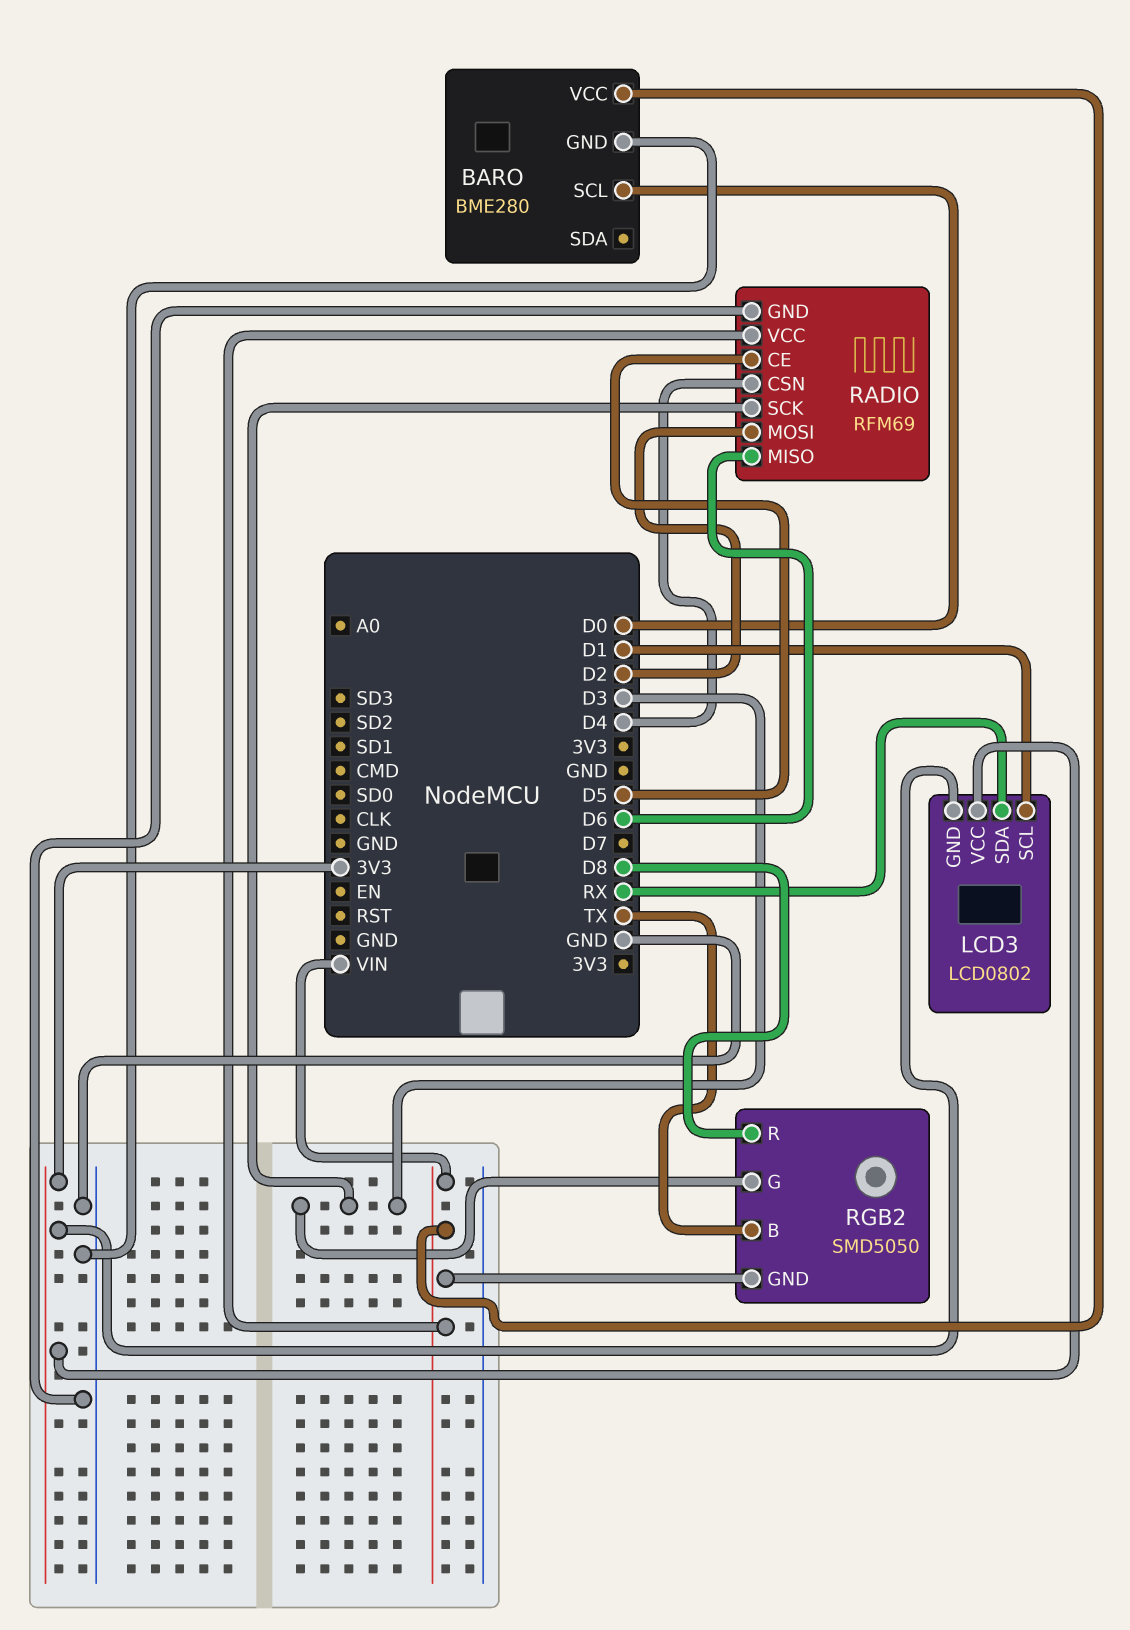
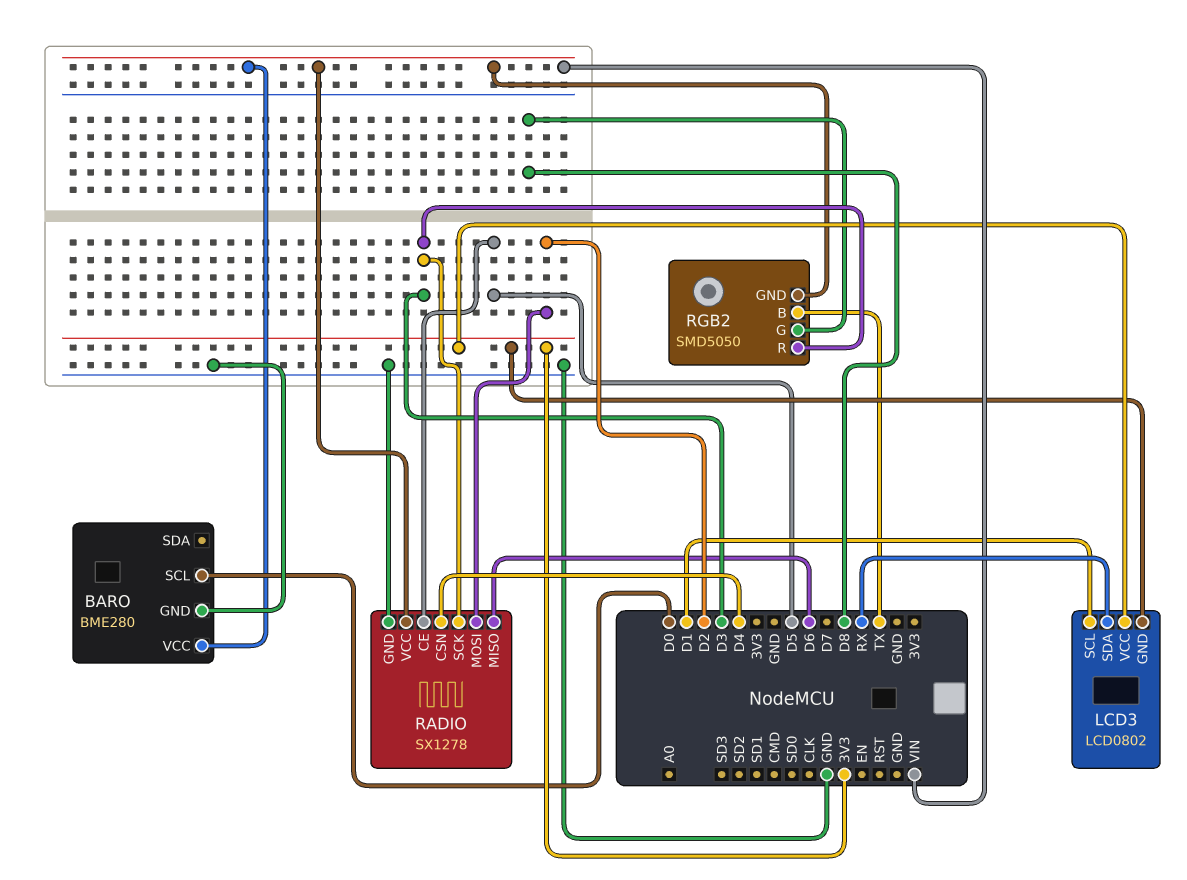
RADIO: RFM69 -> SX1278
RGB2 pin G: D3 -> D8
RGB2 pin R: D8 -> D3

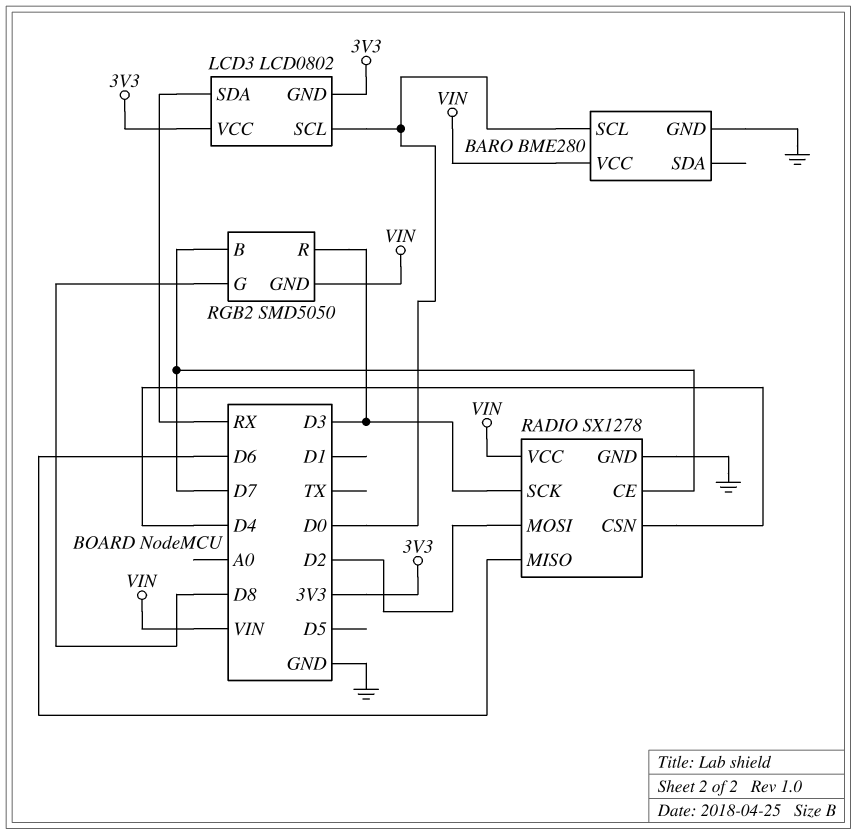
LCD3 pin SCL: D1 -> D0
RADIO pin CE: D5 -> D7
RGB2 pin B: TX -> D7

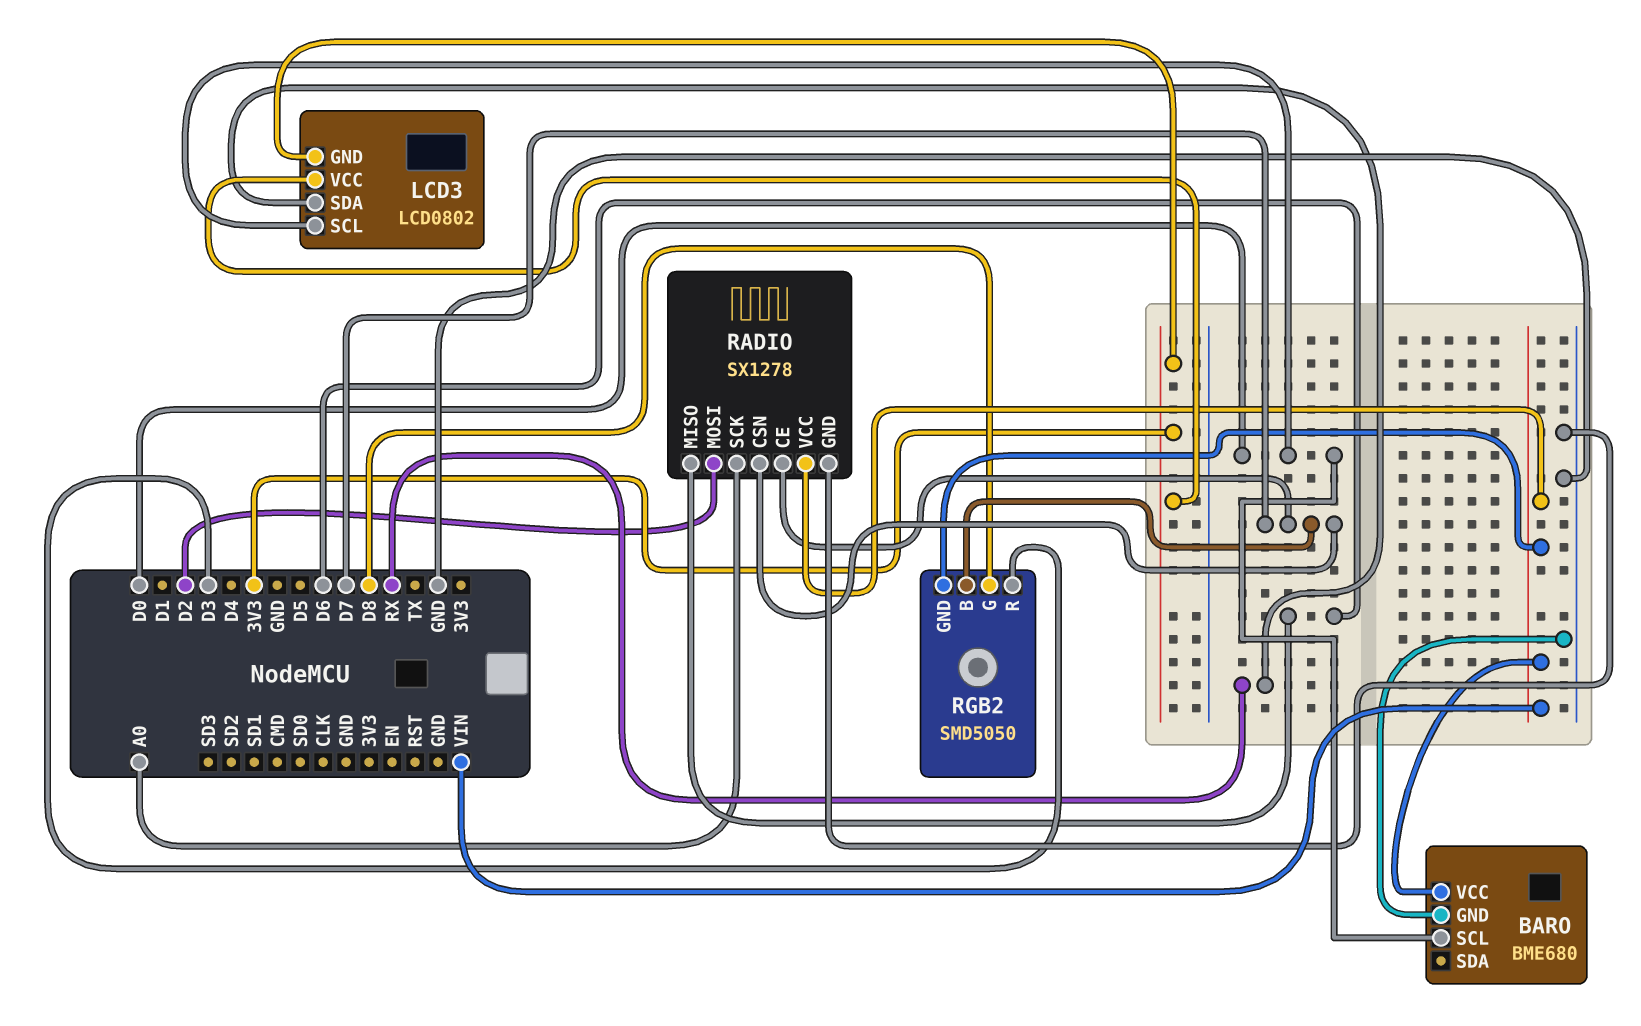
BARO: BME280 -> BME680
RADIO pin CSN: D4 -> D7
RADIO pin SCK: D3 -> A0

